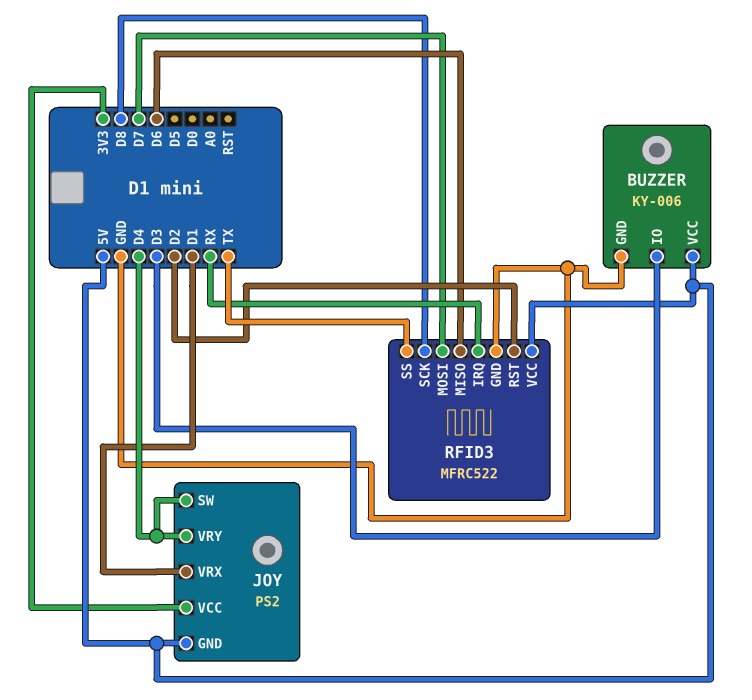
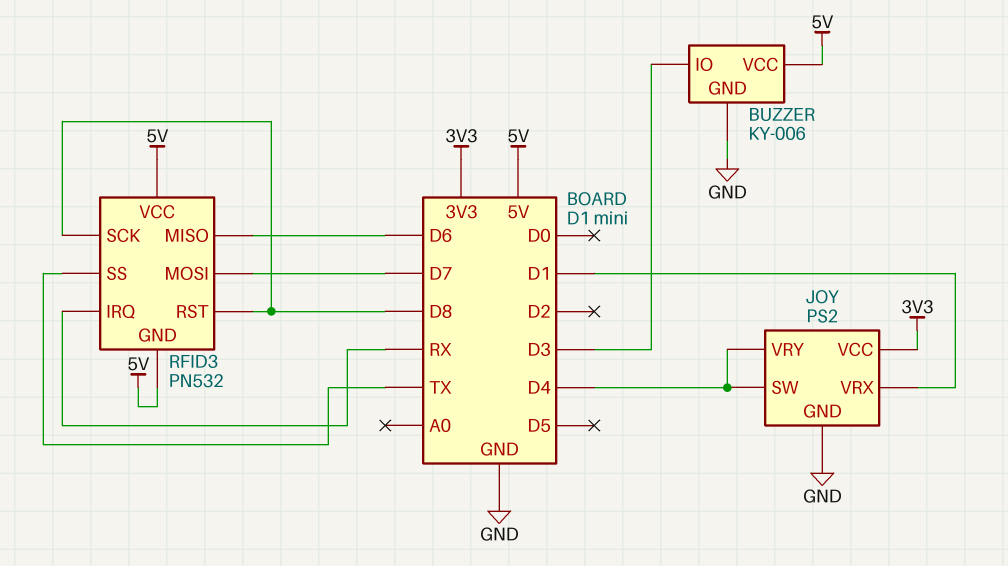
JOY pin GND: 5V -> GND
RFID3: MFRC522 -> PN532
RFID3 pin GND: GND -> 5V
RFID3 pin RST: D2 -> D8

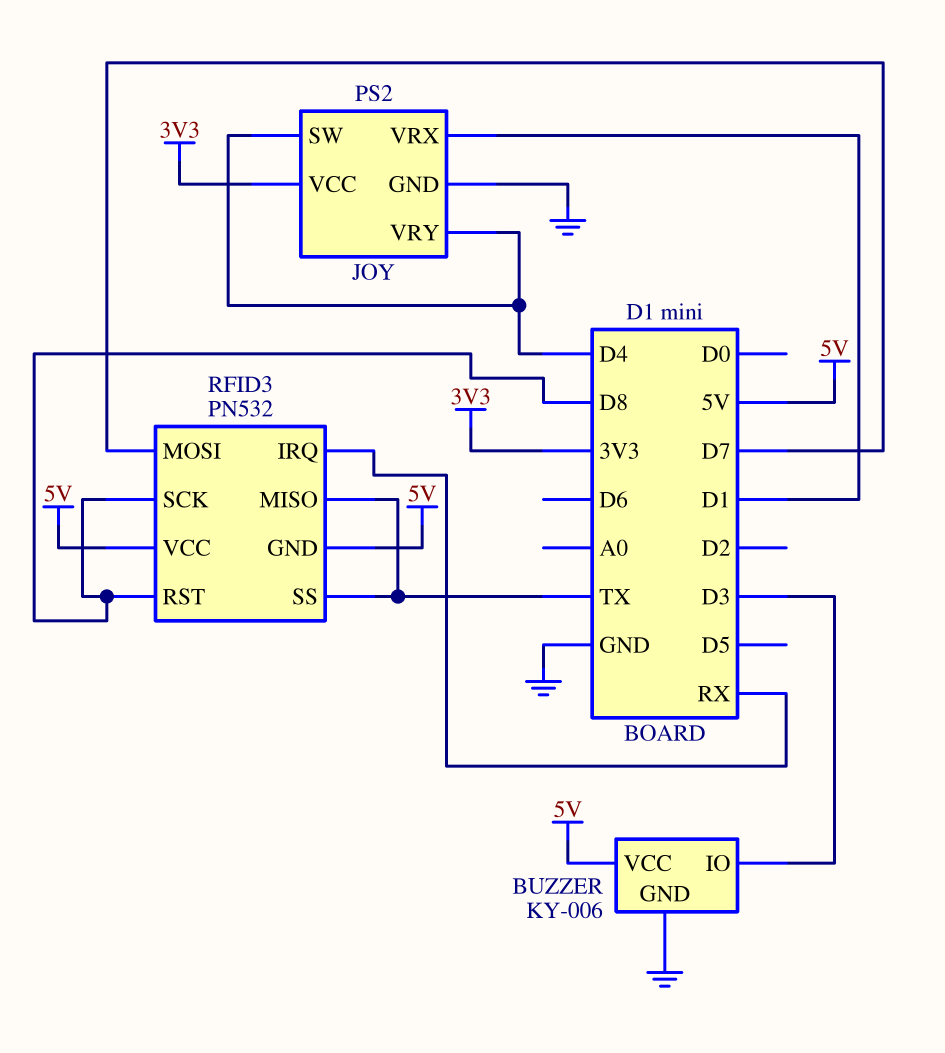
RFID3 pin MISO: D6 -> TX

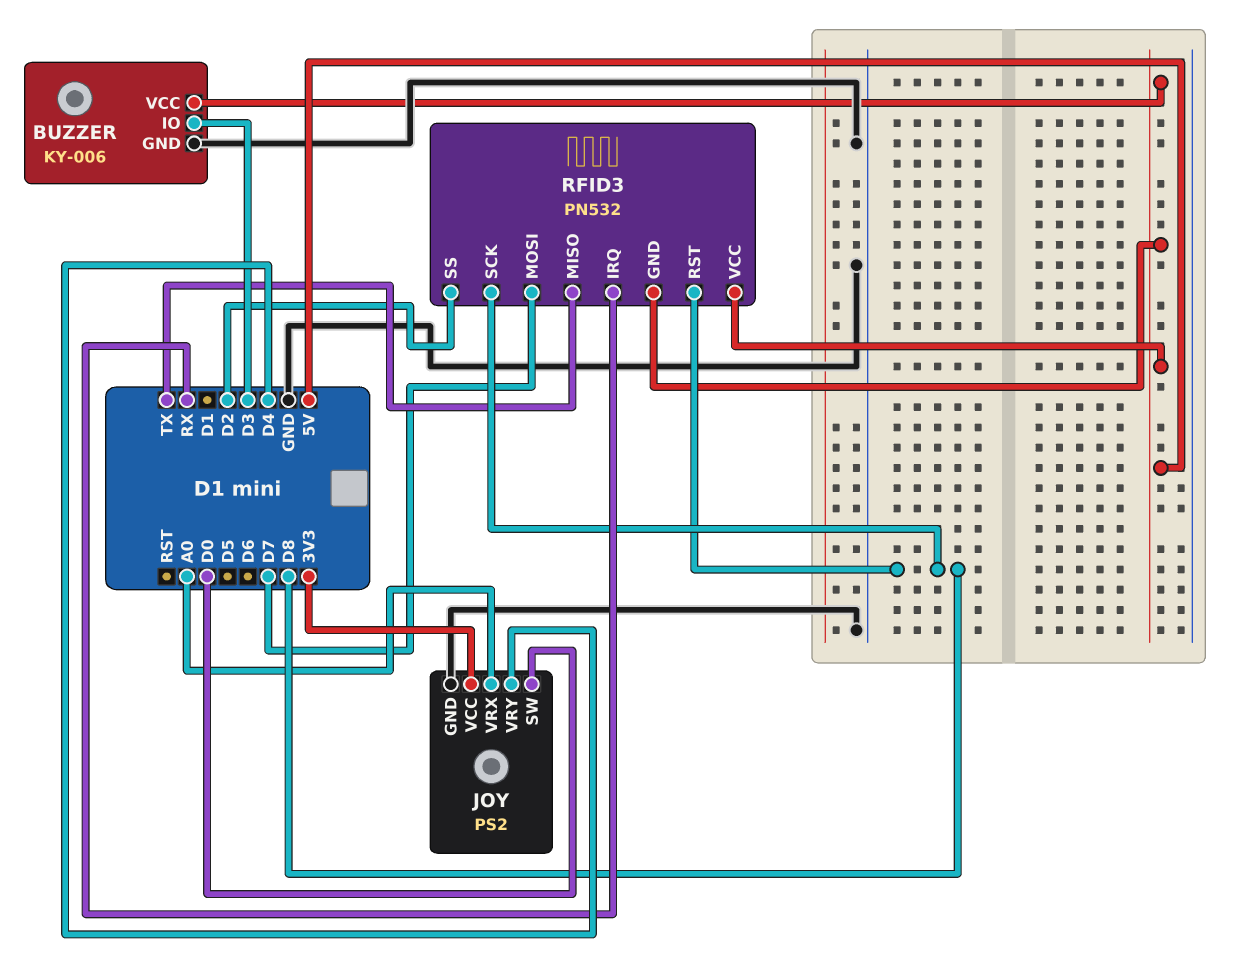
JOY pin SW: D4 -> D0
JOY pin VRX: D1 -> A0
RFID3 pin SS: TX -> D2

